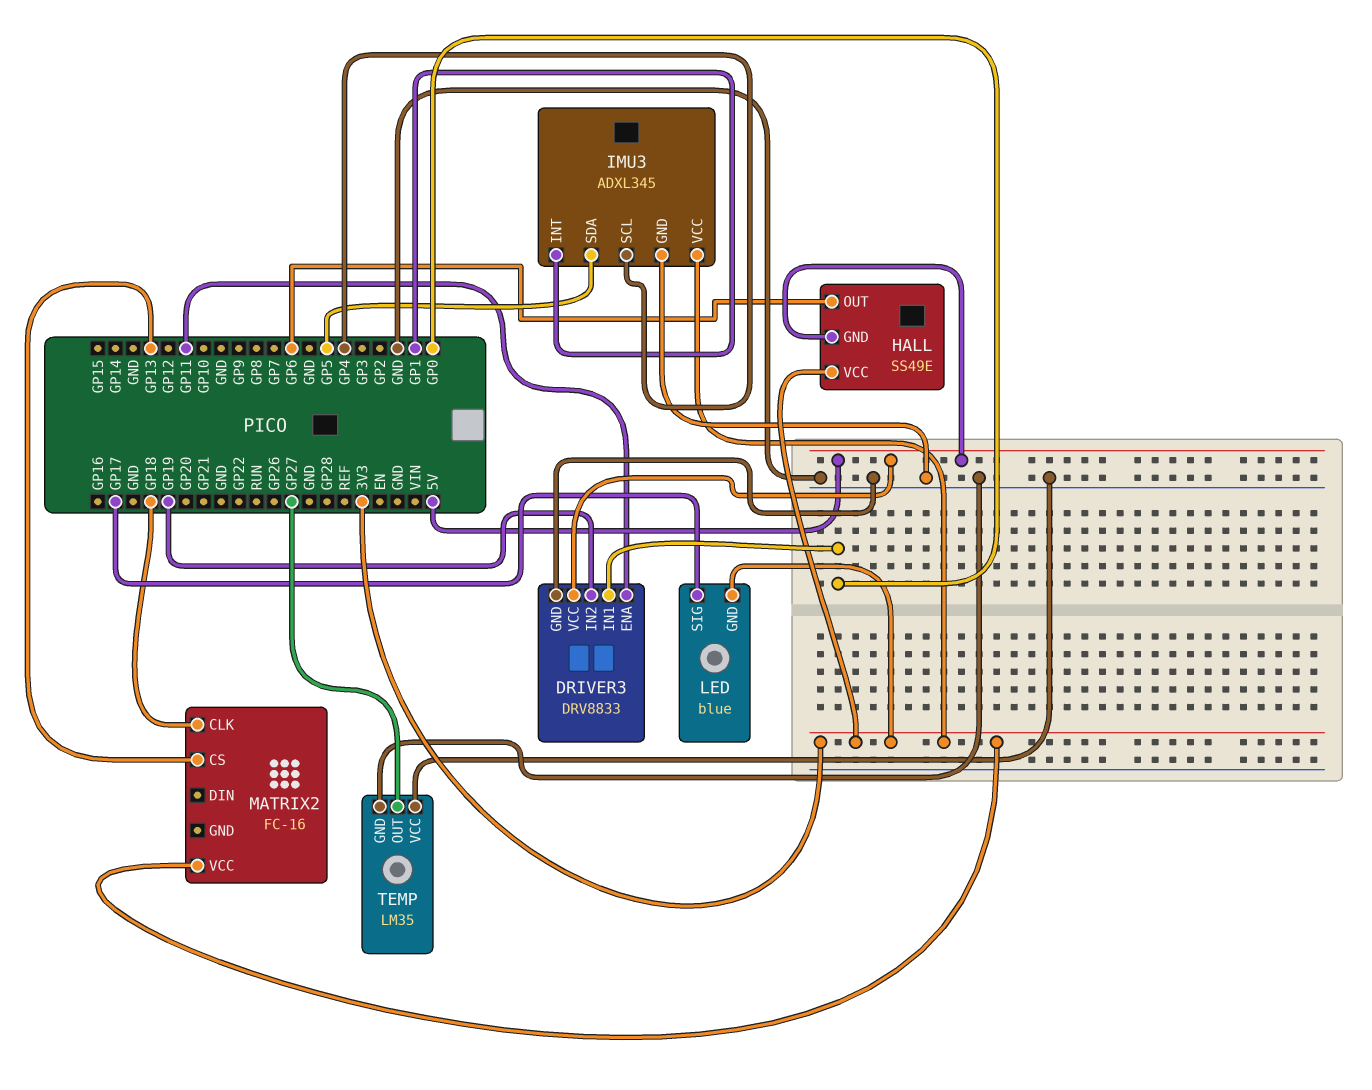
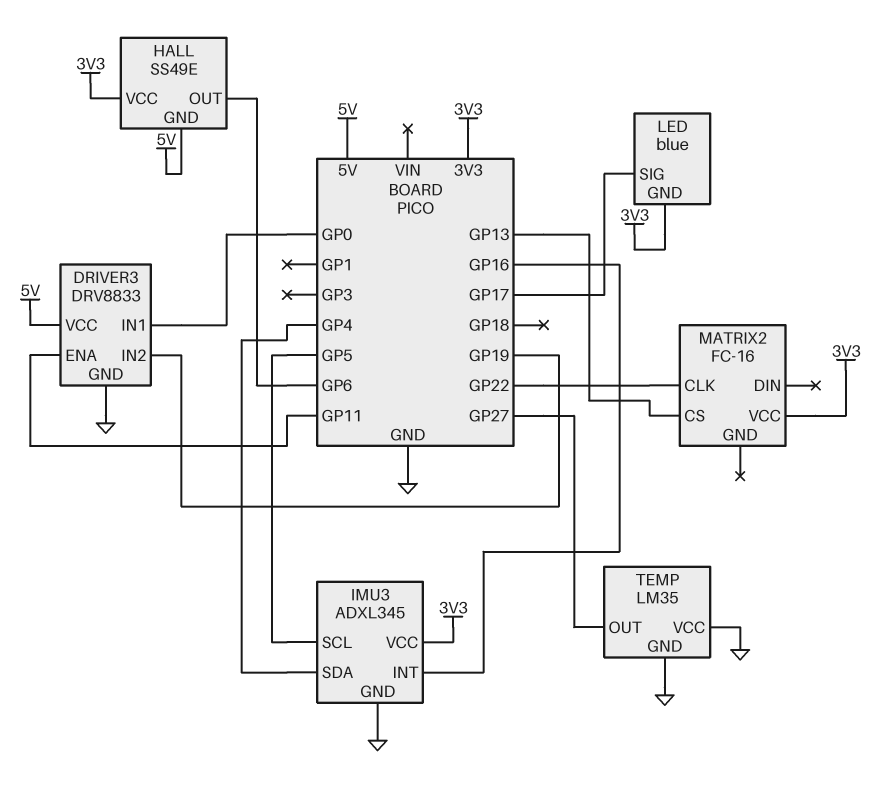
IMU3 pin INT: GP1 -> GP16
IMU3 pin SCL: GP4 -> GP5
IMU3 pin SDA: GP5 -> GP4
MATRIX2 pin CLK: GP18 -> GP22

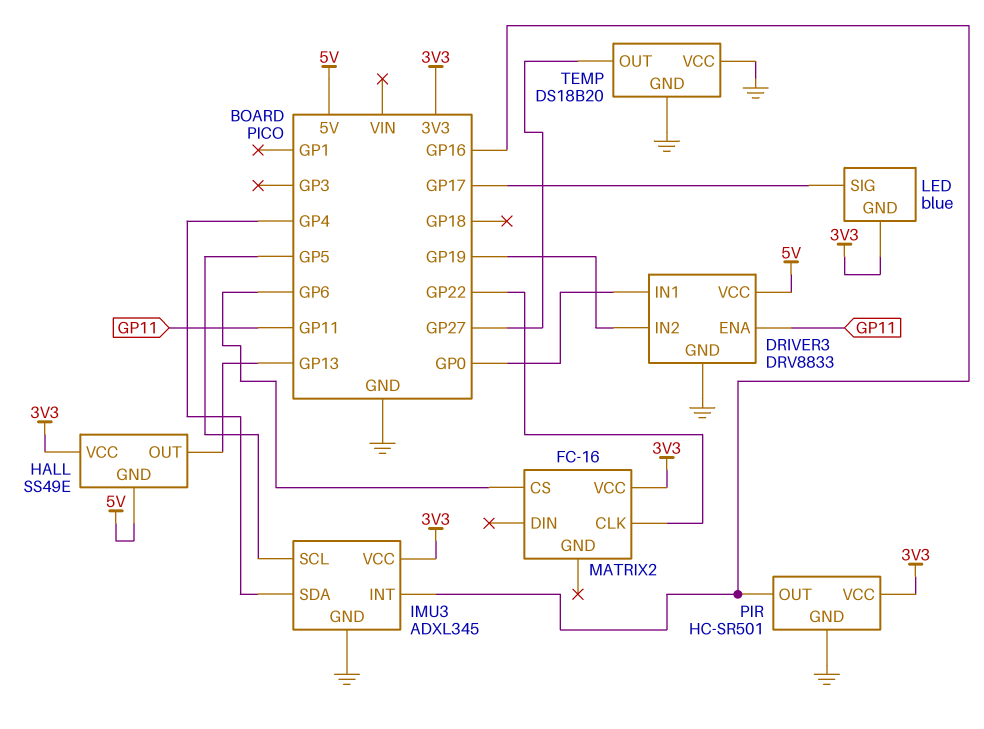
HALL pin OUT: GP6 -> GP13
MATRIX2 pin CS: GP13 -> GP6
PIR: none -> HC-SR501
PIR pin GND: none -> GND
PIR pin OUT: none -> GP16
PIR pin VCC: none -> 3V3
TEMP: LM35 -> DS18B20

